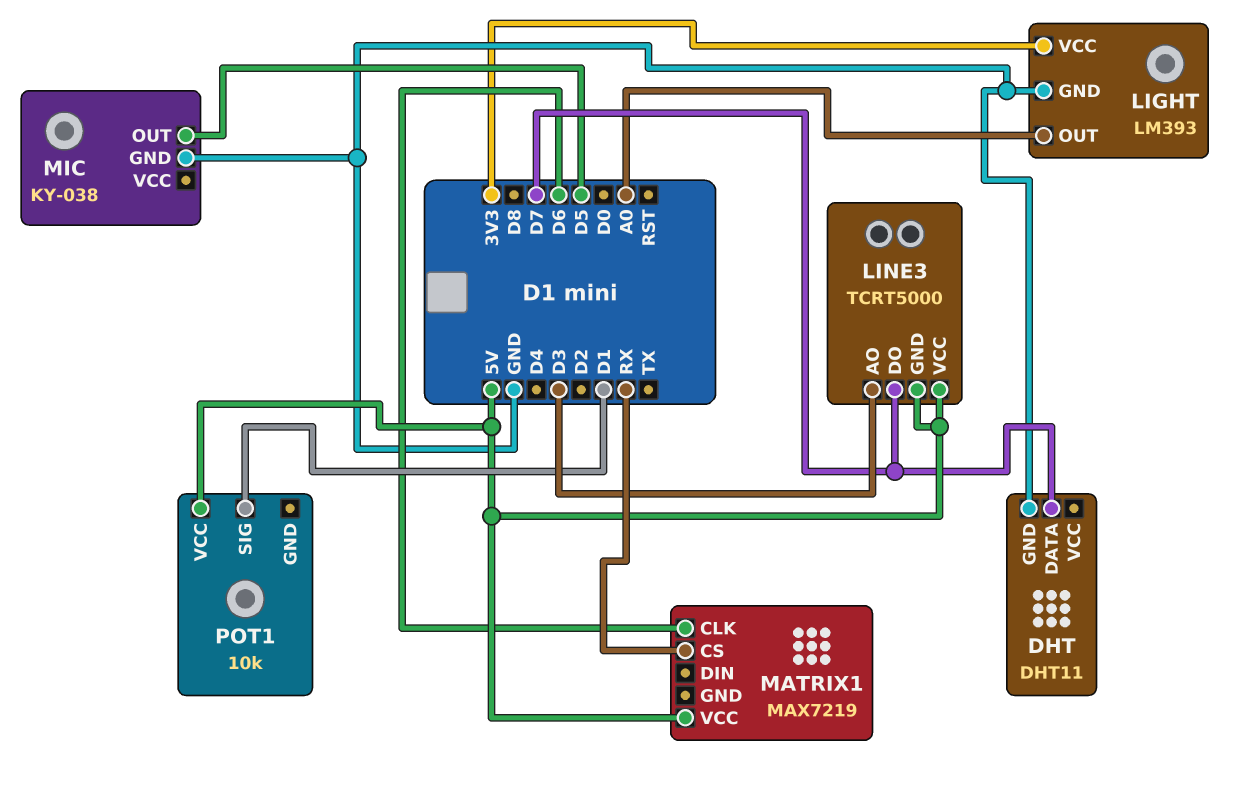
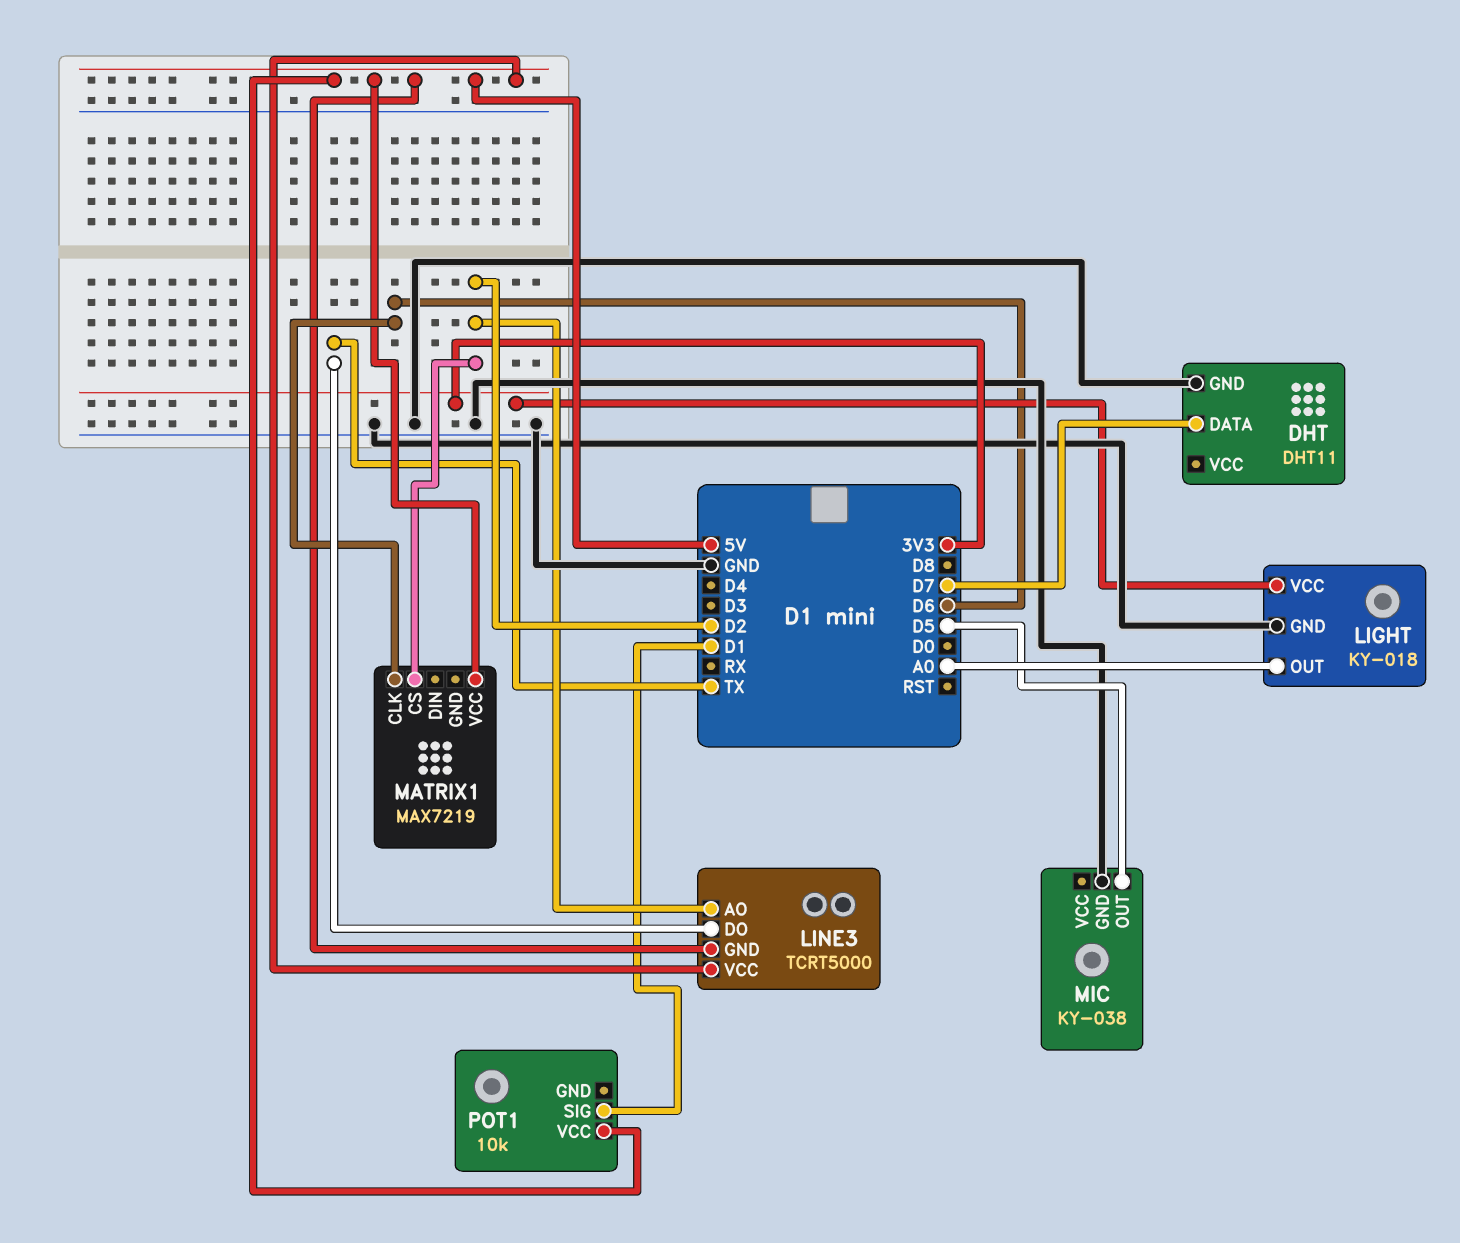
LIGHT: LM393 -> KY-018
LINE3 pin AO: D3 -> D2
LINE3 pin DO: D7 -> TX
MATRIX1 pin CS: RX -> D2

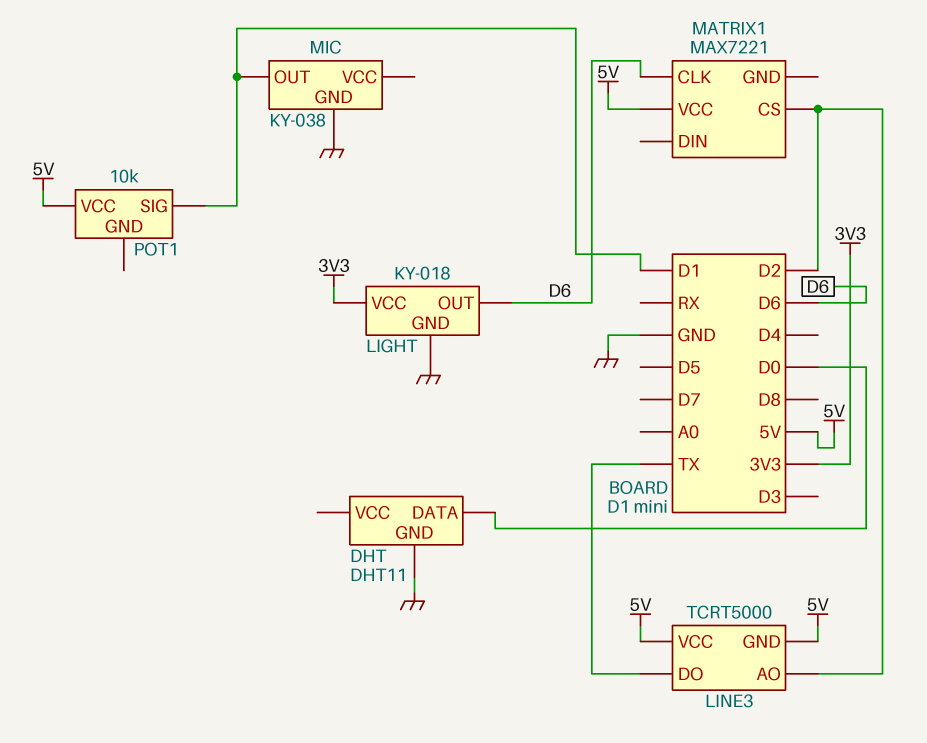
DHT pin DATA: D7 -> D0
LIGHT pin OUT: A0 -> D6
MATRIX1: MAX7219 -> MAX7221
MIC pin OUT: D5 -> D1

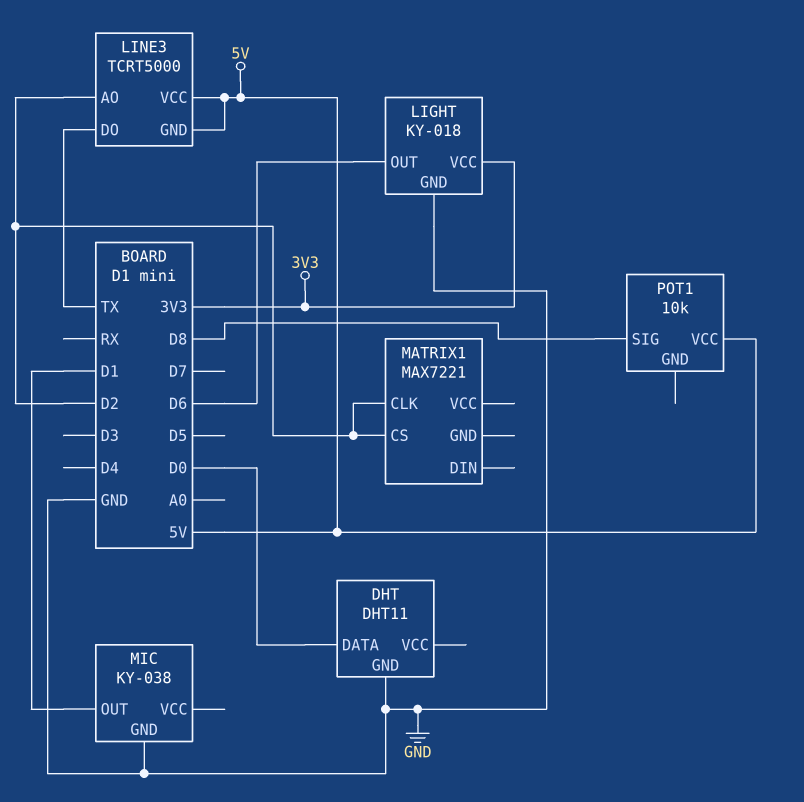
MATRIX1 pin CLK: D6 -> D2
MATRIX1 pin VCC: 5V -> none
POT1 pin SIG: D1 -> D8

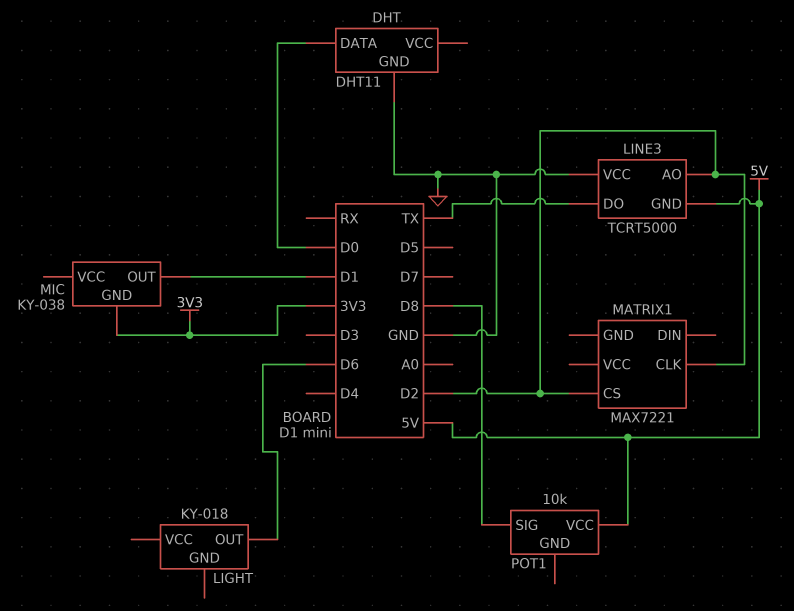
LIGHT pin GND: GND -> none
LIGHT pin VCC: 3V3 -> none
LINE3 pin VCC: 5V -> GND
MIC pin GND: GND -> 3V3

